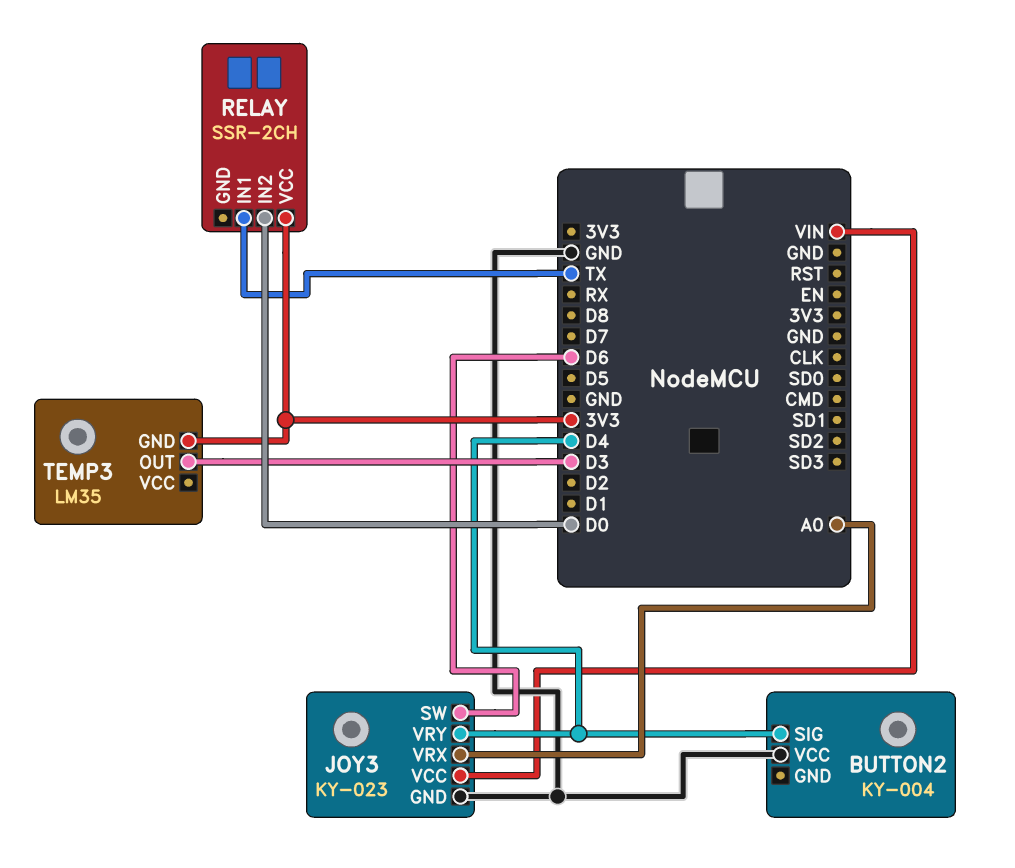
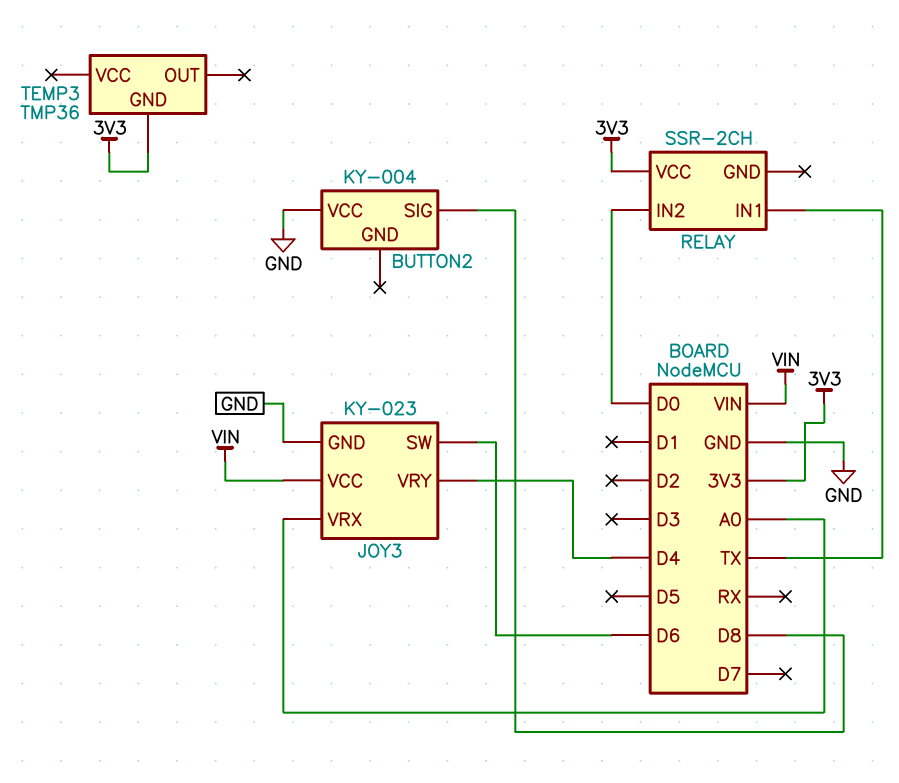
BUTTON2 pin SIG: D4 -> D8
TEMP3: LM35 -> TMP36
TEMP3 pin OUT: D3 -> none

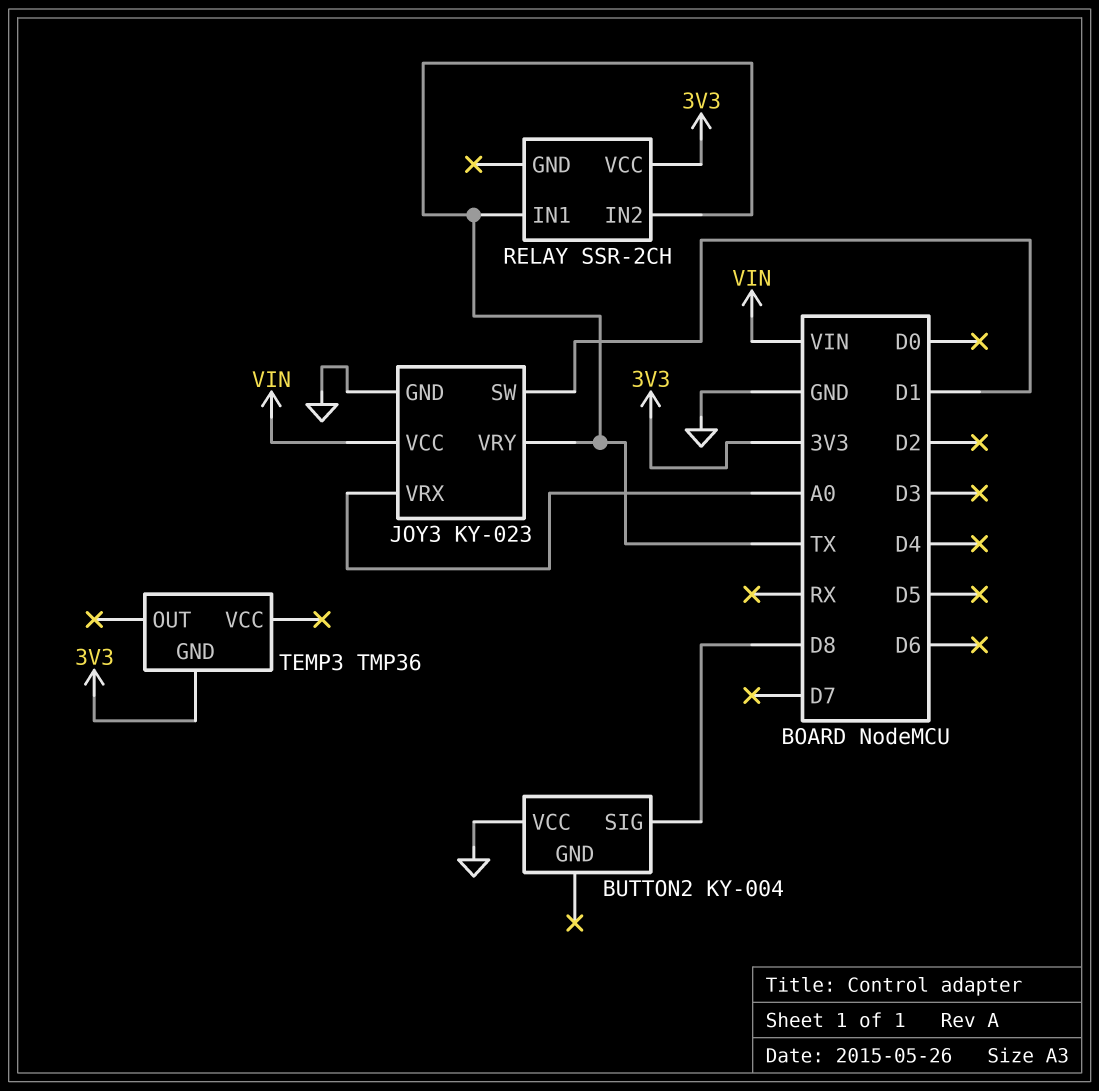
JOY3 pin SW: D6 -> D1
JOY3 pin VRY: D4 -> TX
RELAY pin IN2: D0 -> TX

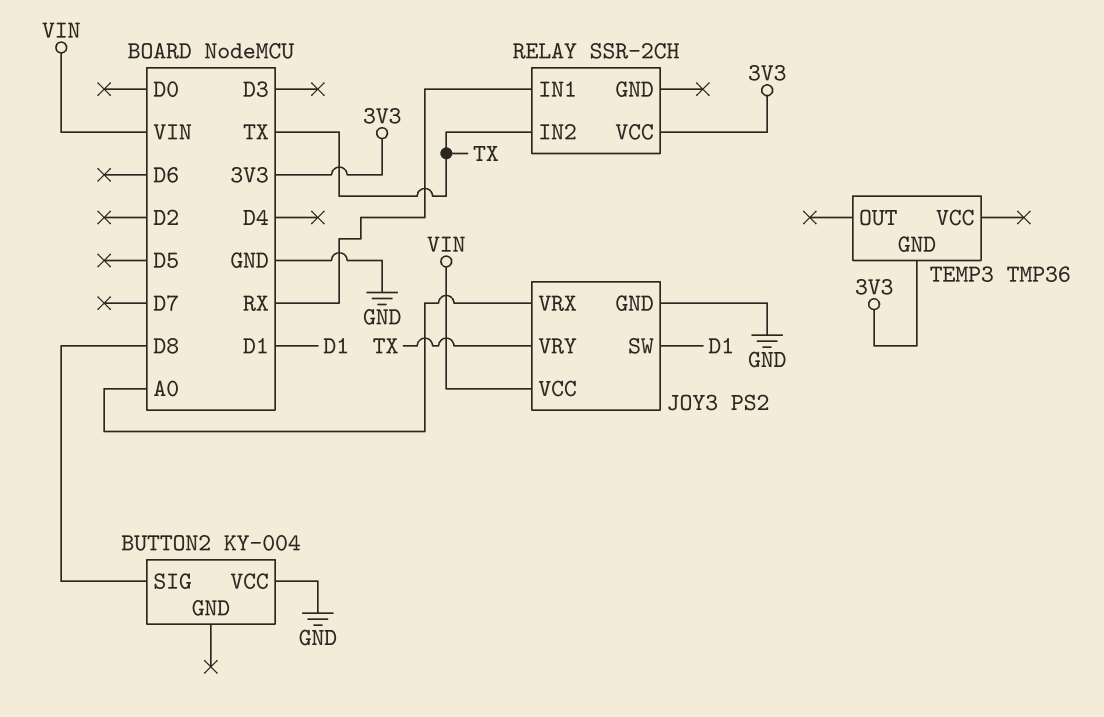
JOY3: KY-023 -> PS2
RELAY pin IN1: TX -> RX

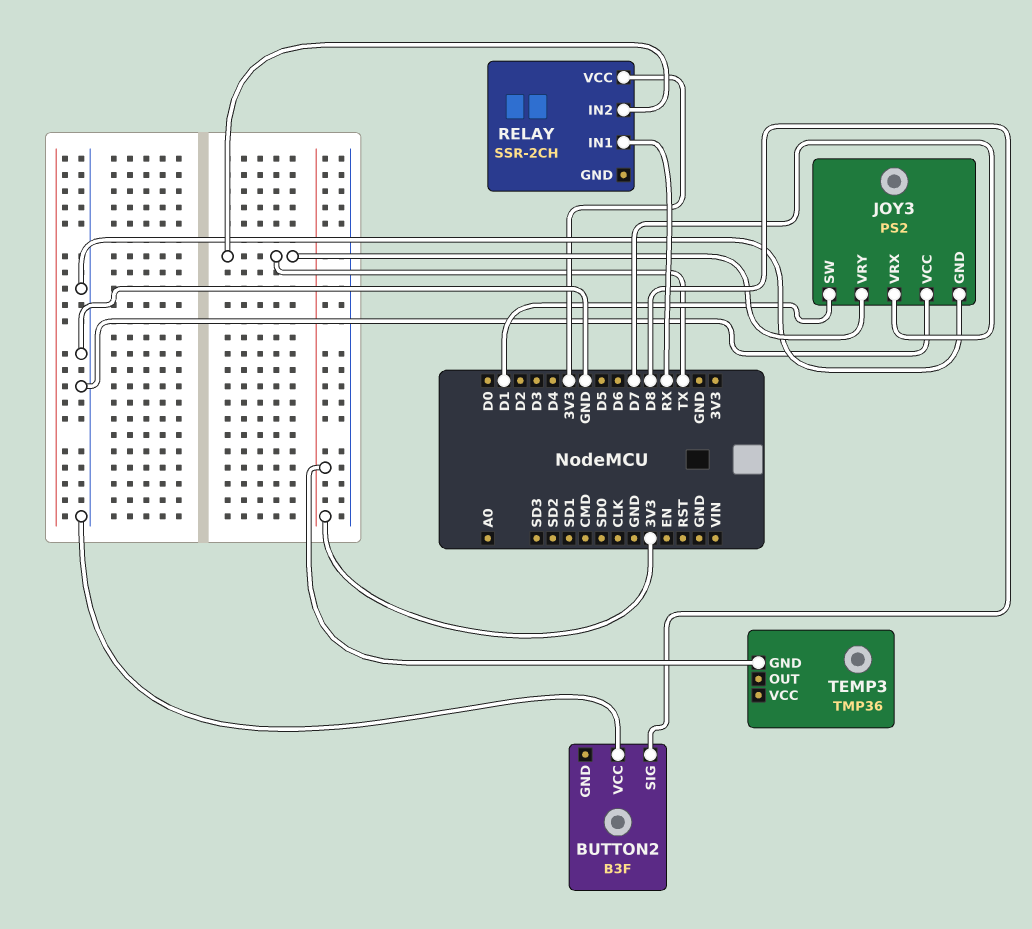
BUTTON2: KY-004 -> B3F
JOY3 pin VCC: VIN -> GND
JOY3 pin VRX: A0 -> D7

